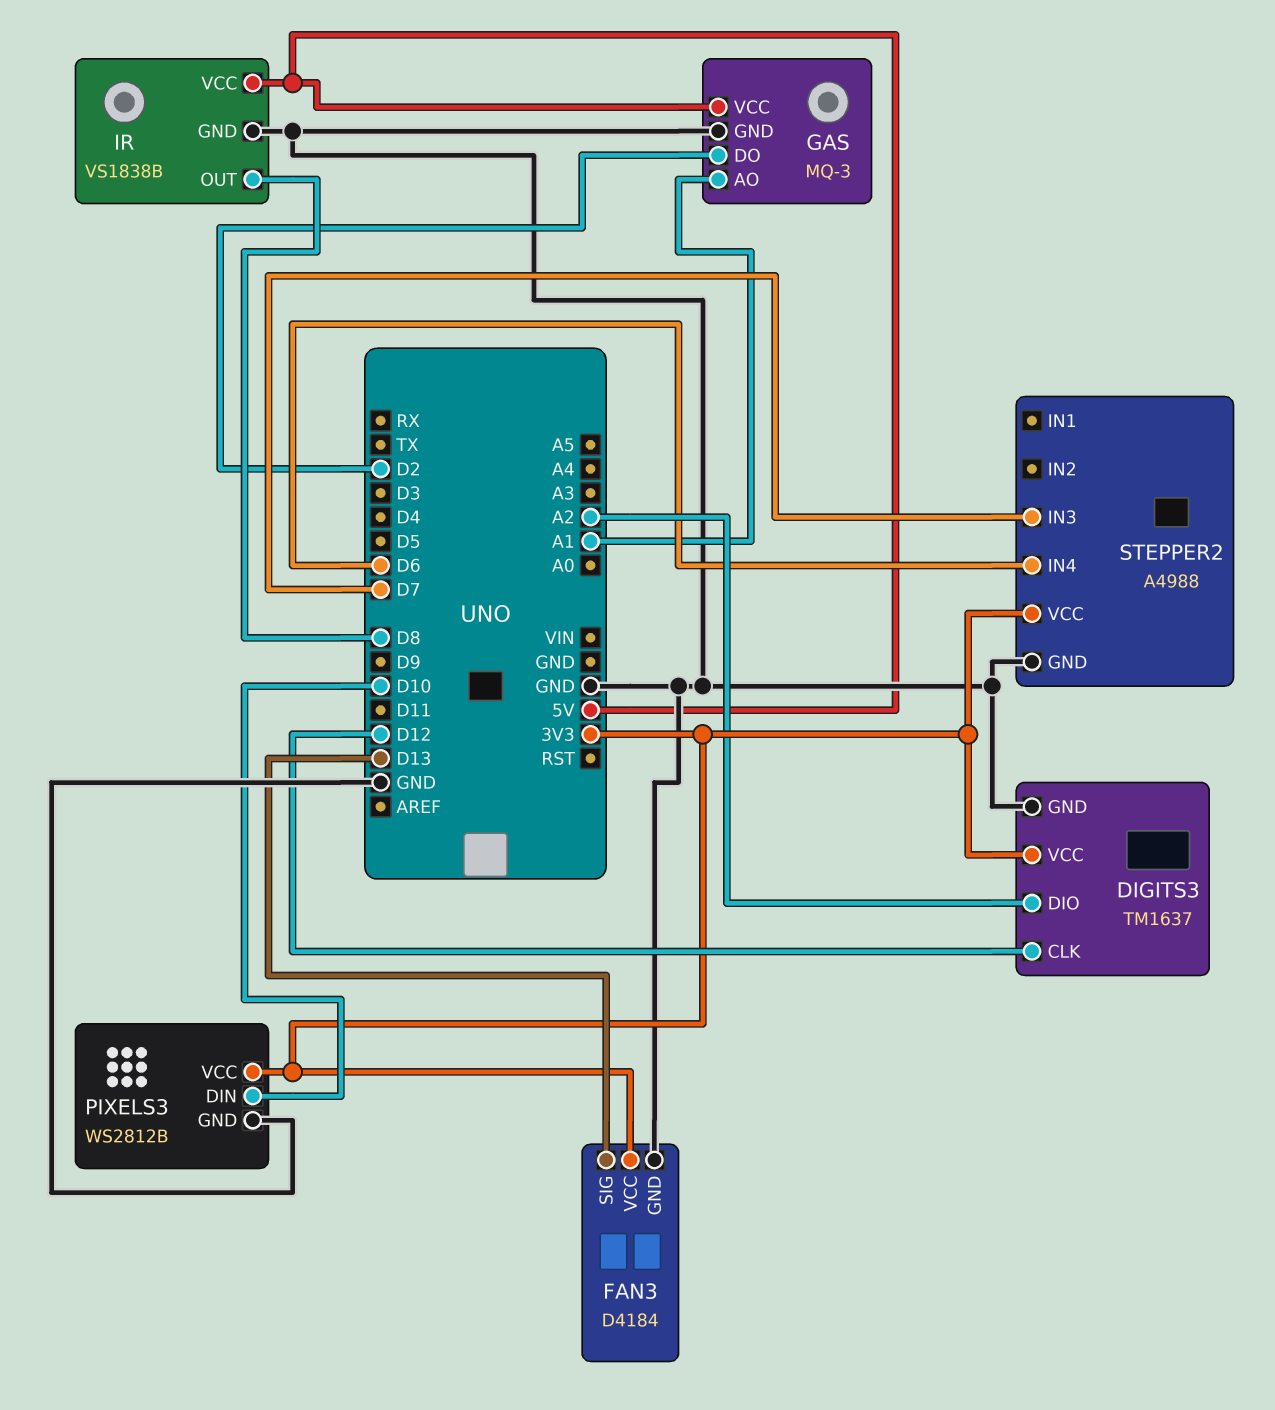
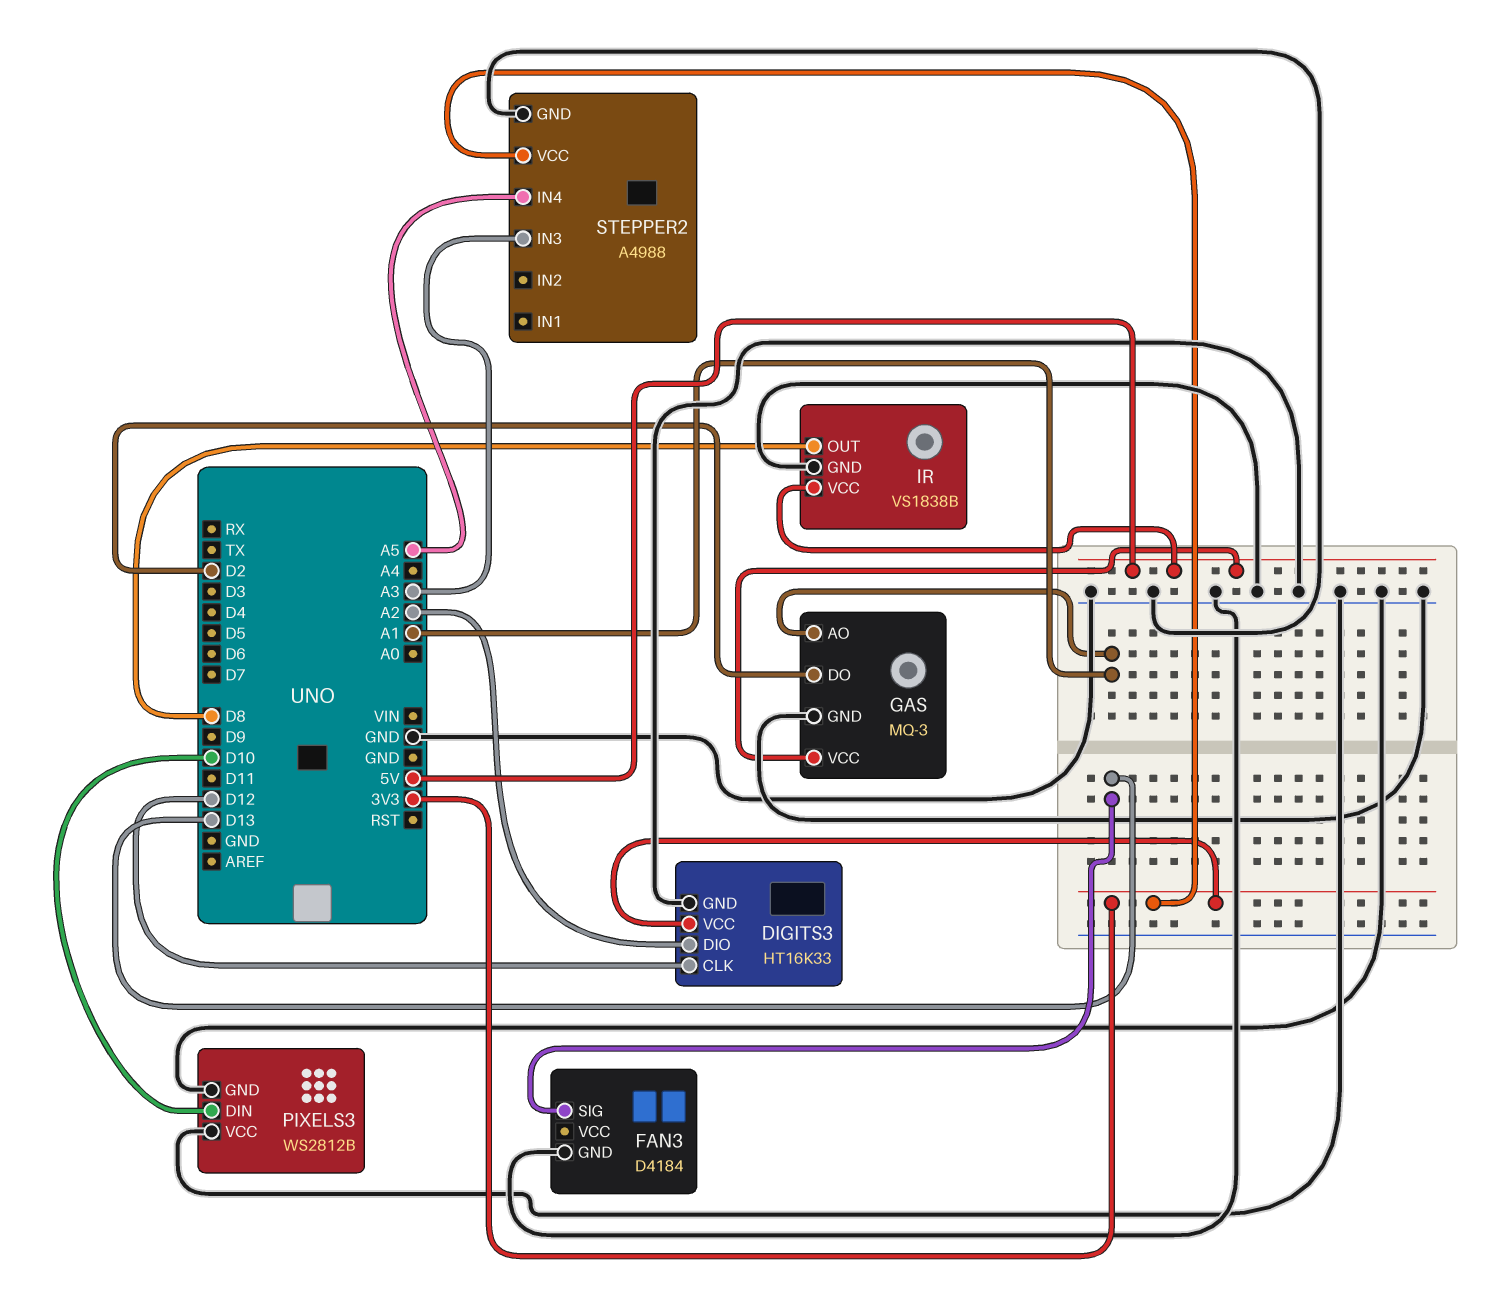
DIGITS3: TM1637 -> HT16K33
FAN3 pin VCC: 3V3 -> none
PIXELS3 pin VCC: 3V3 -> GND
STEPPER2 pin IN3: D7 -> A3
STEPPER2 pin IN4: D6 -> A5

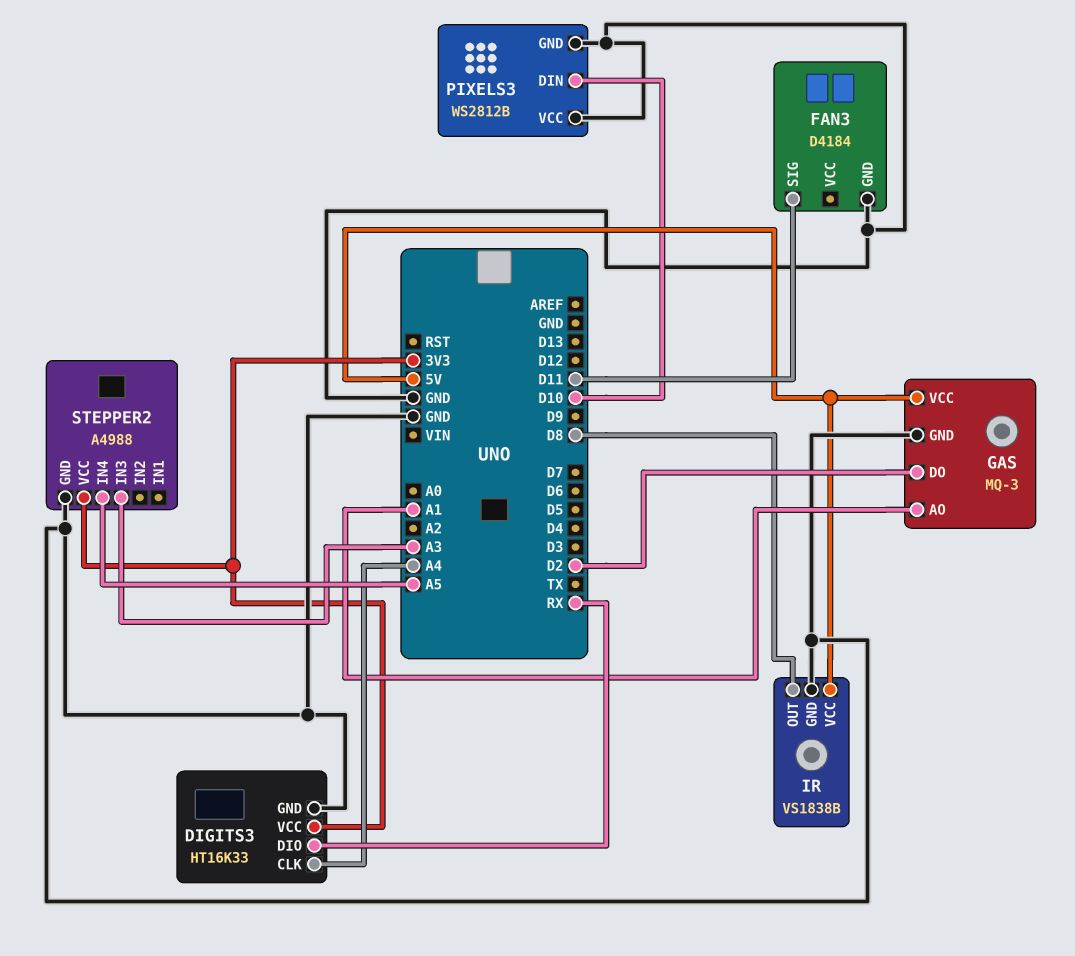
DIGITS3 pin CLK: D12 -> A4
DIGITS3 pin DIO: A2 -> RX
FAN3 pin SIG: D13 -> D11

